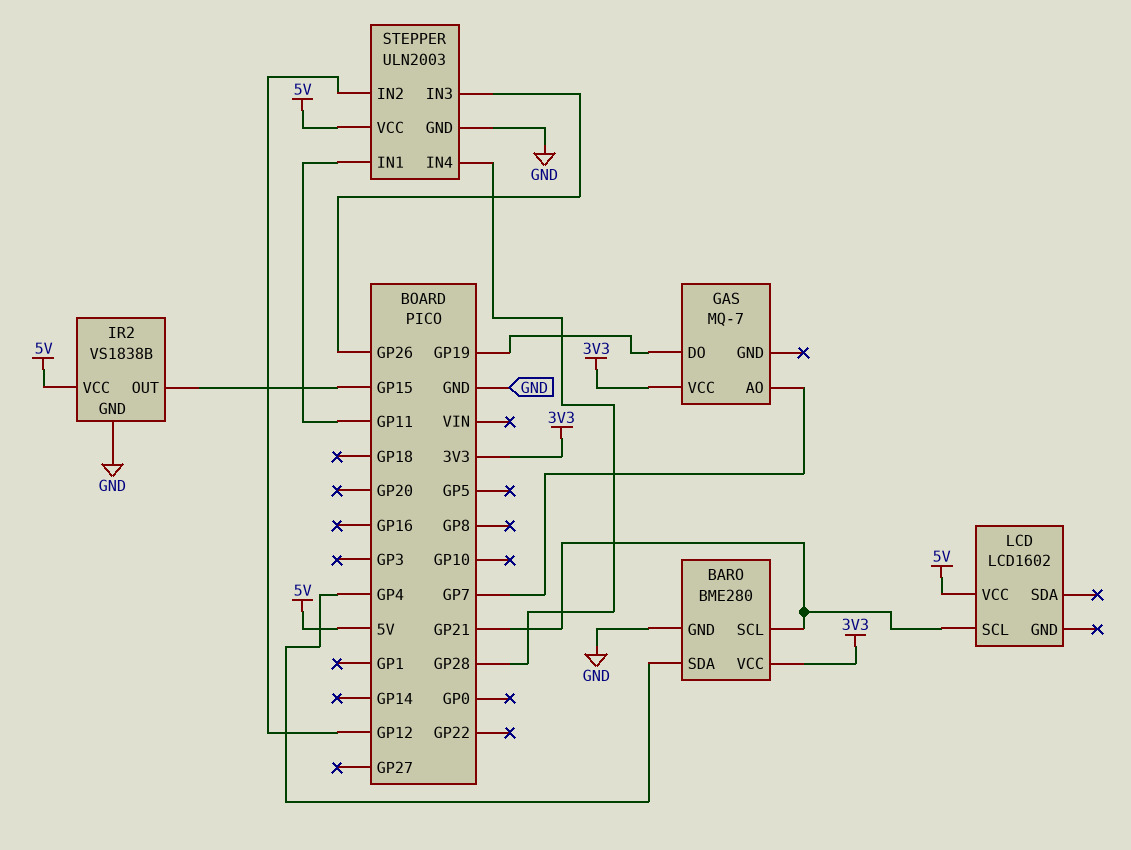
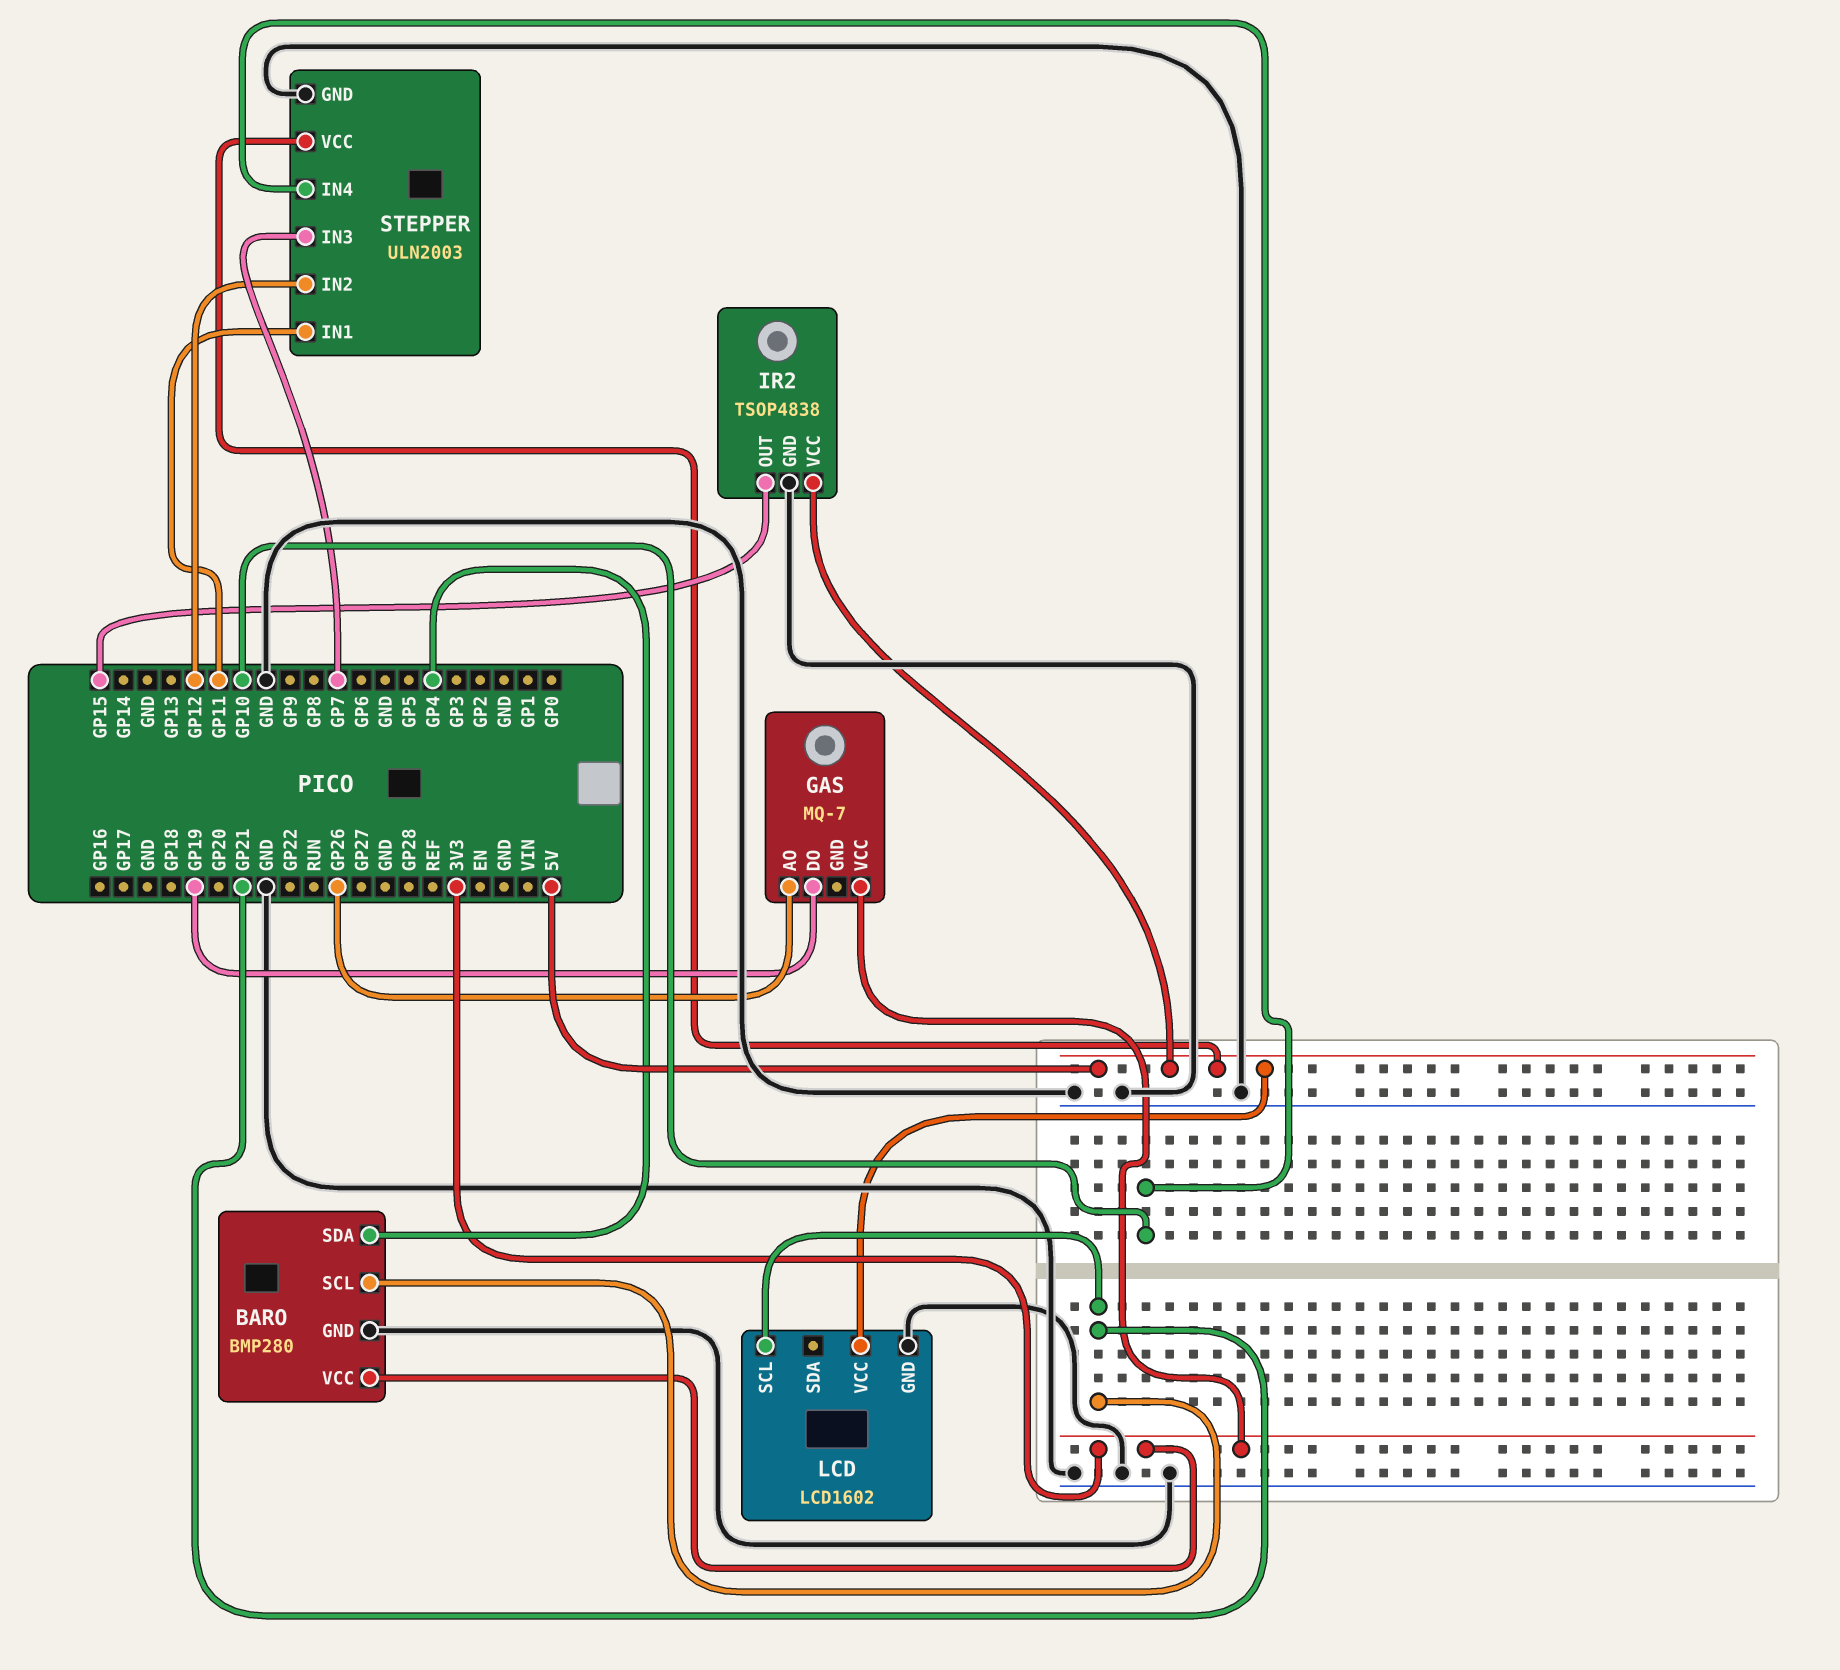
BARO: BME280 -> BMP280
GAS pin AO: GP7 -> GP26
IR2: VS1838B -> TSOP4838
LCD pin GND: none -> GND
STEPPER pin IN3: GP26 -> GP7
STEPPER pin IN4: GP28 -> GP10

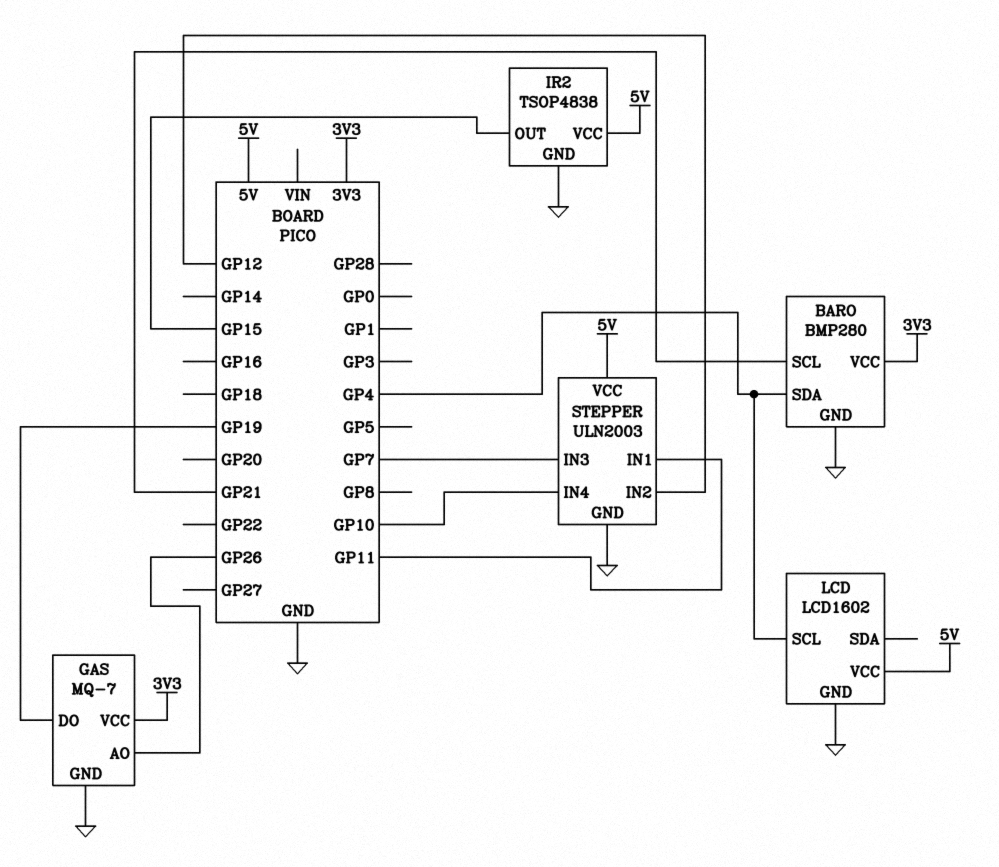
GAS pin GND: none -> GND
LCD pin SCL: GP21 -> GP4

